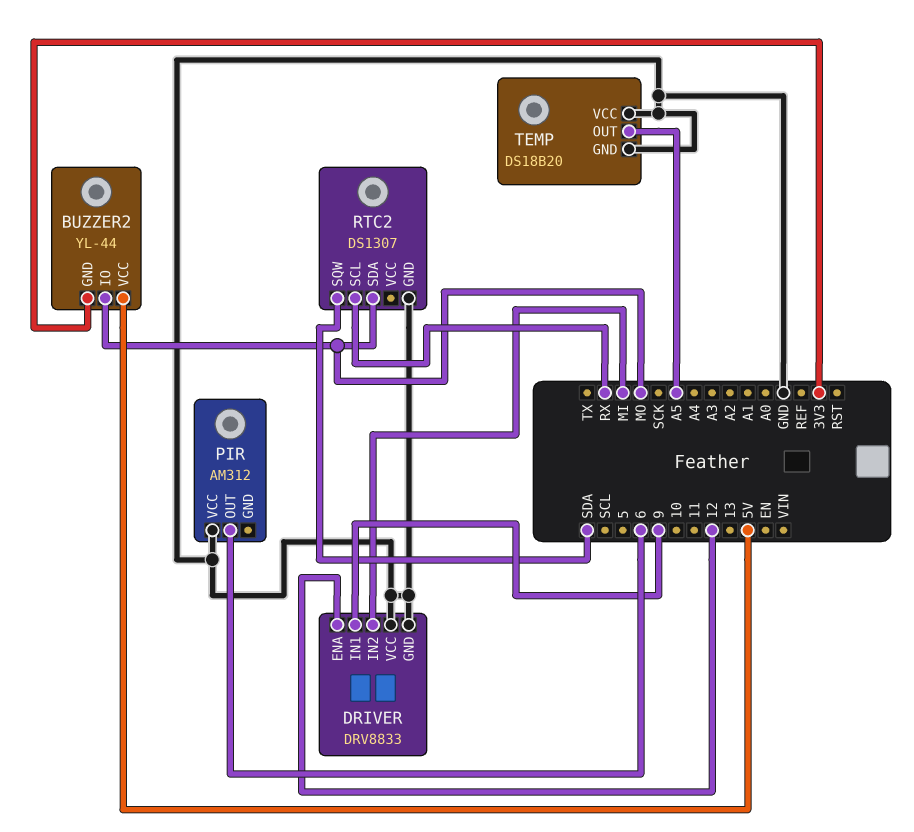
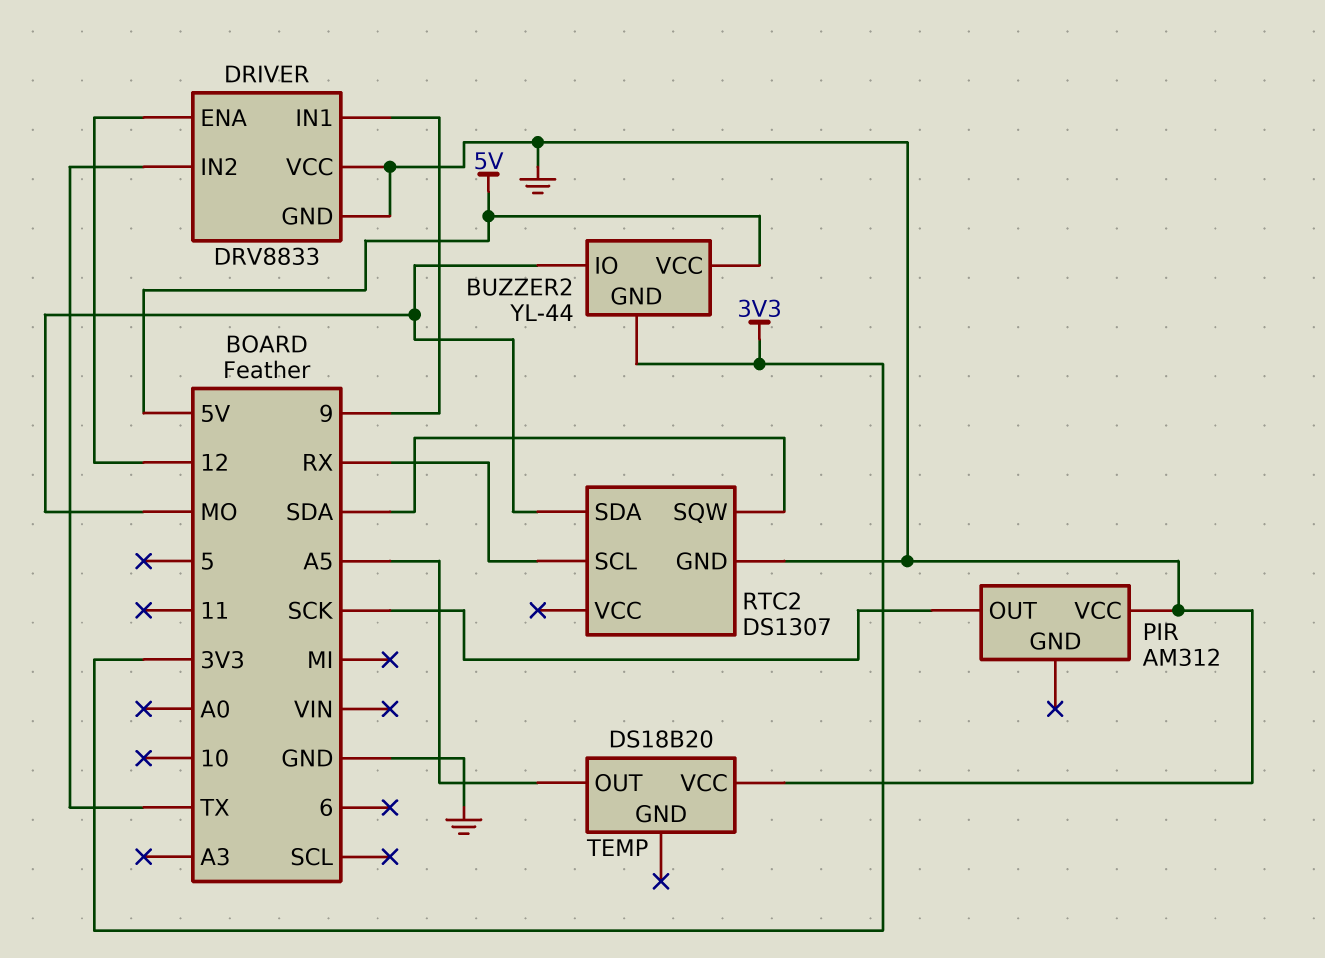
DRIVER pin IN2: MI -> TX
PIR pin OUT: 6 -> SCK
TEMP pin GND: GND -> none

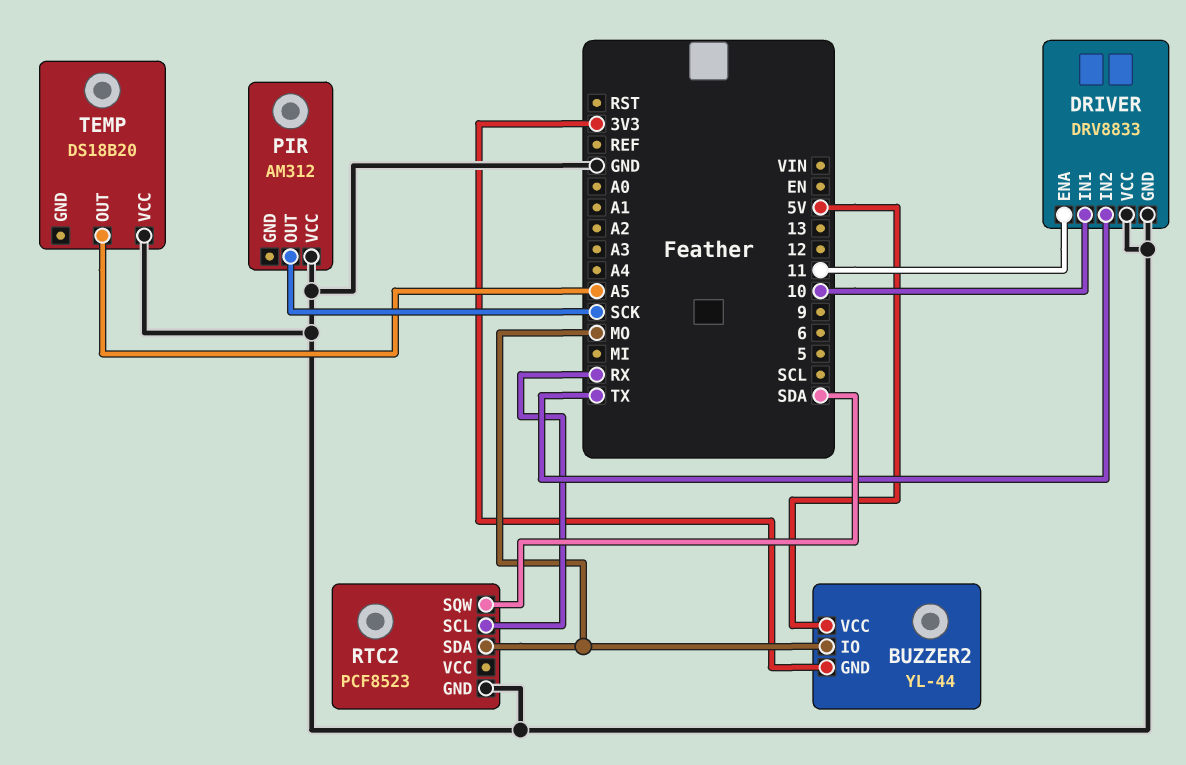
DRIVER pin ENA: 12 -> 11
DRIVER pin IN1: 9 -> 10
RTC2: DS1307 -> PCF8523

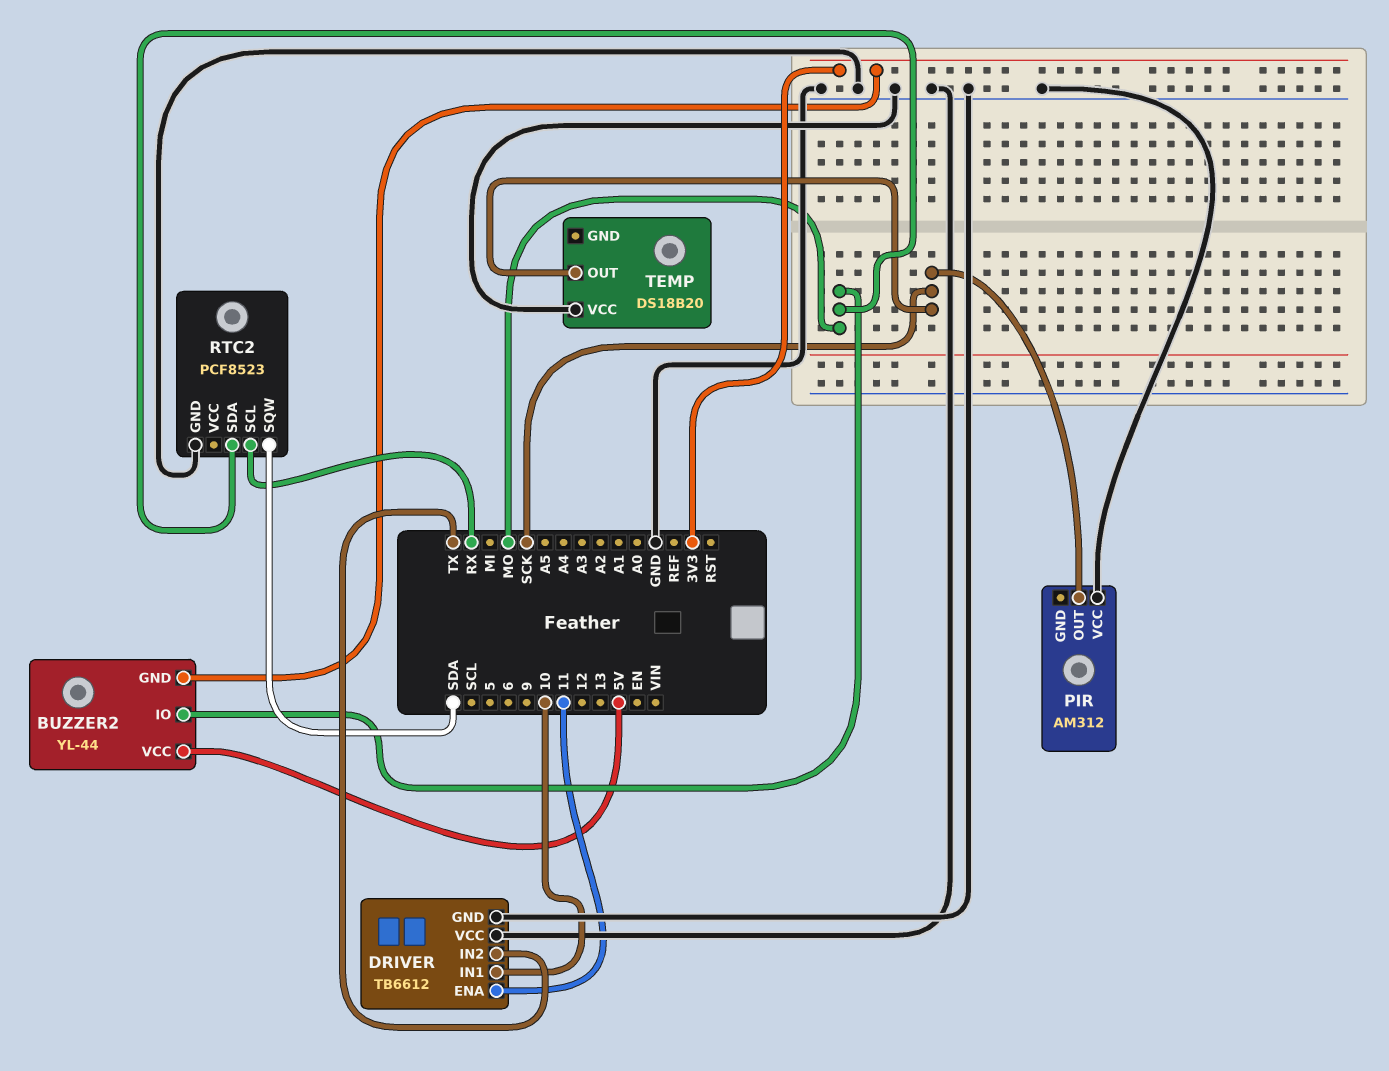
DRIVER: DRV8833 -> TB6612
TEMP pin OUT: A5 -> SCK

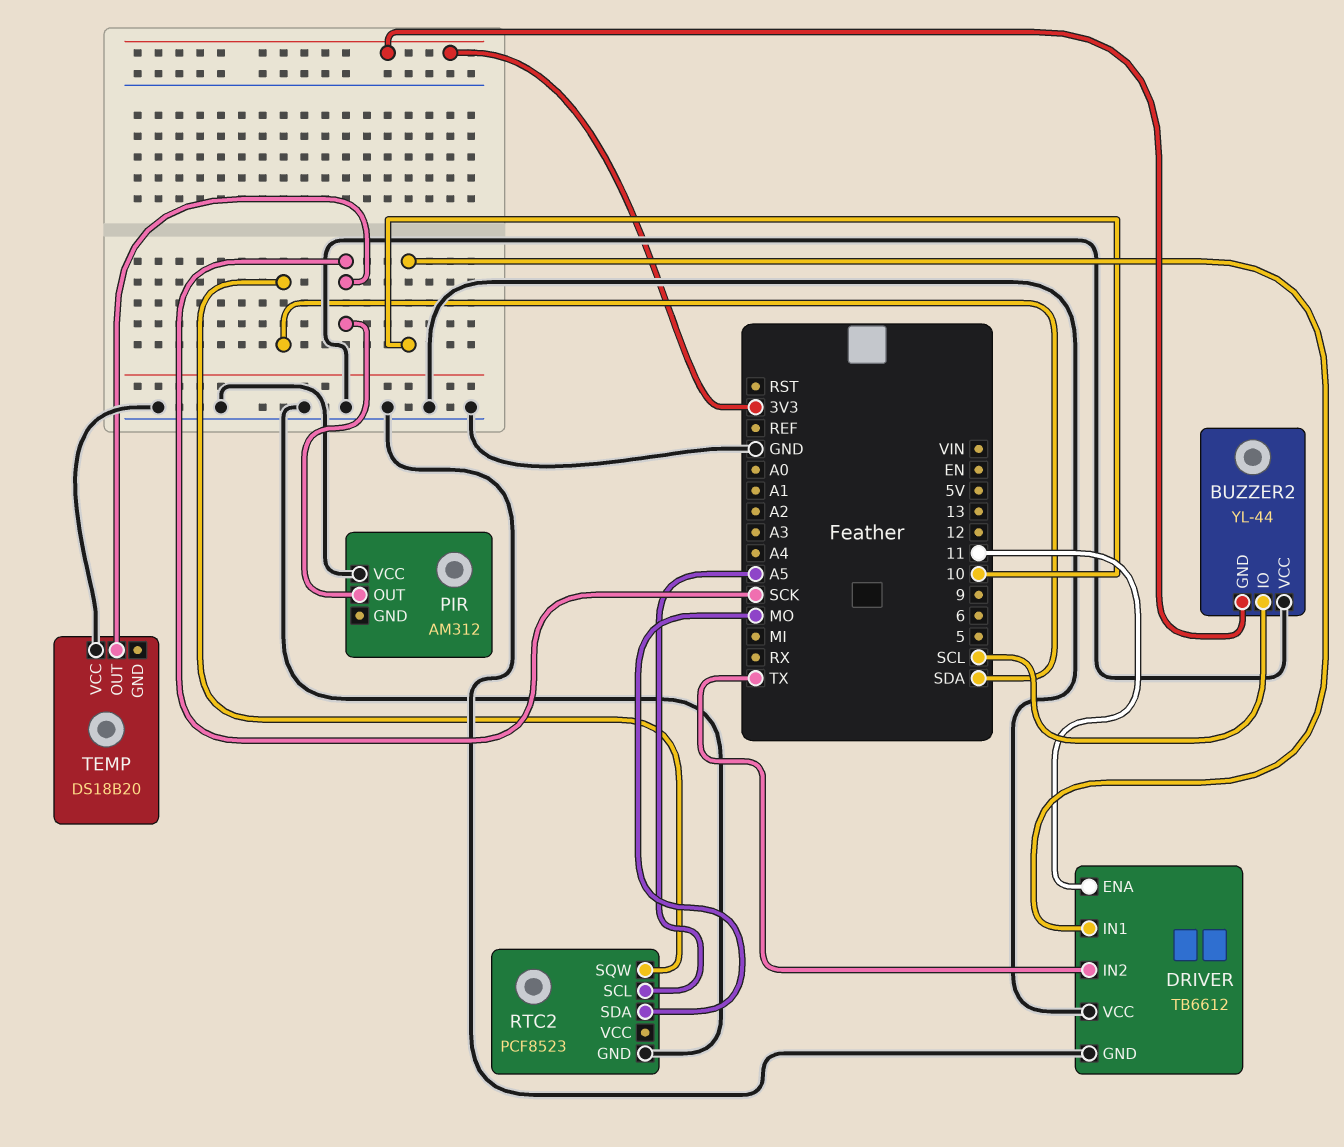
BUZZER2 pin IO: MO -> SCL
BUZZER2 pin VCC: 5V -> GND
RTC2 pin SCL: RX -> A5

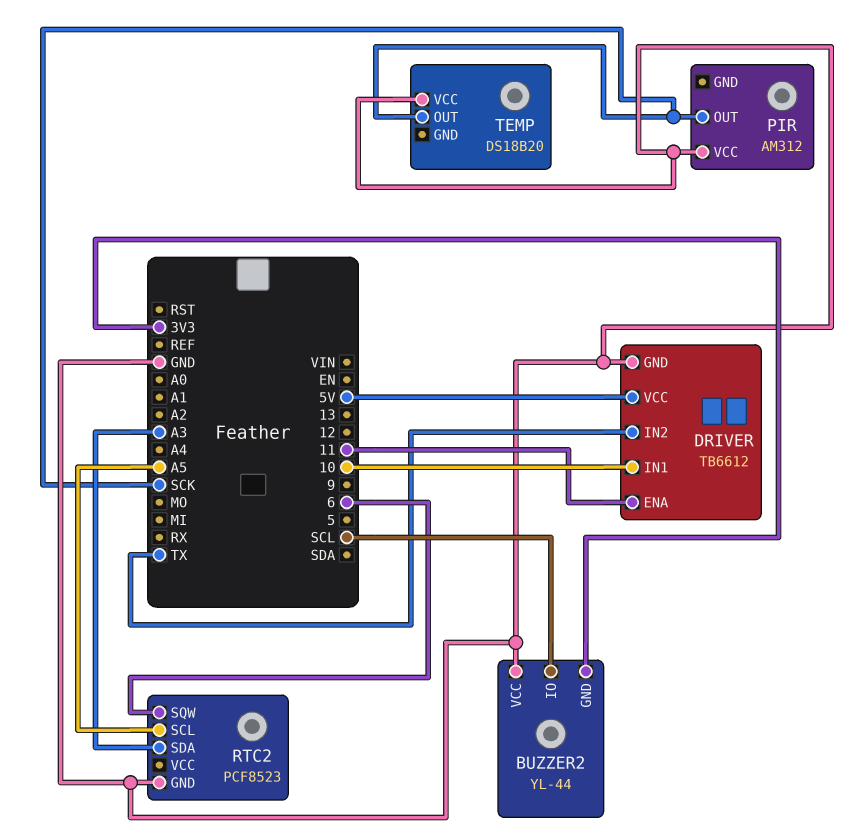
DRIVER pin VCC: GND -> 5V
RTC2 pin SDA: MO -> A3
RTC2 pin SQW: SDA -> 6

